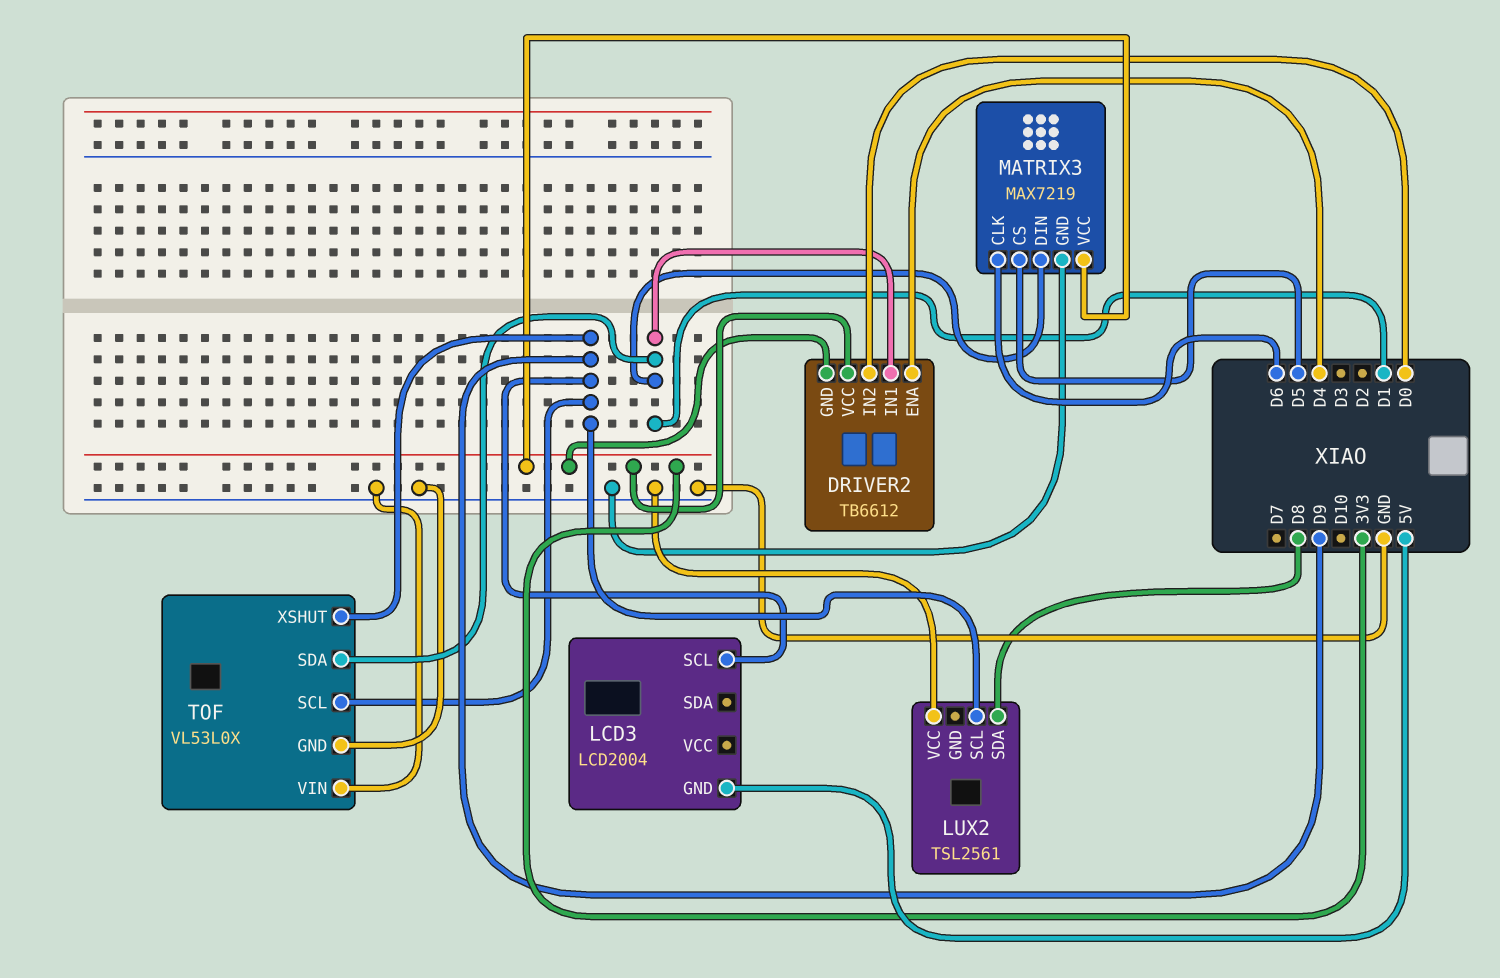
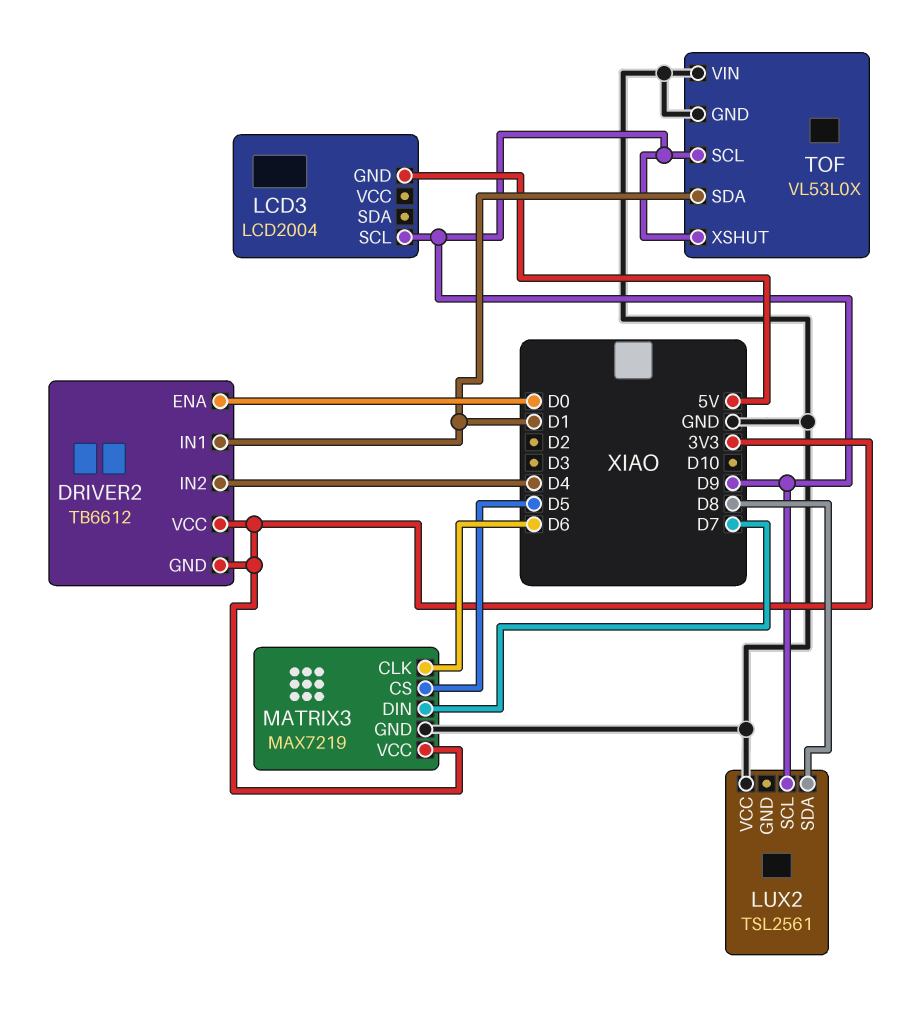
DRIVER2 pin ENA: D4 -> D0
DRIVER2 pin IN2: D0 -> D4
MATRIX3 pin DIN: D1 -> D7

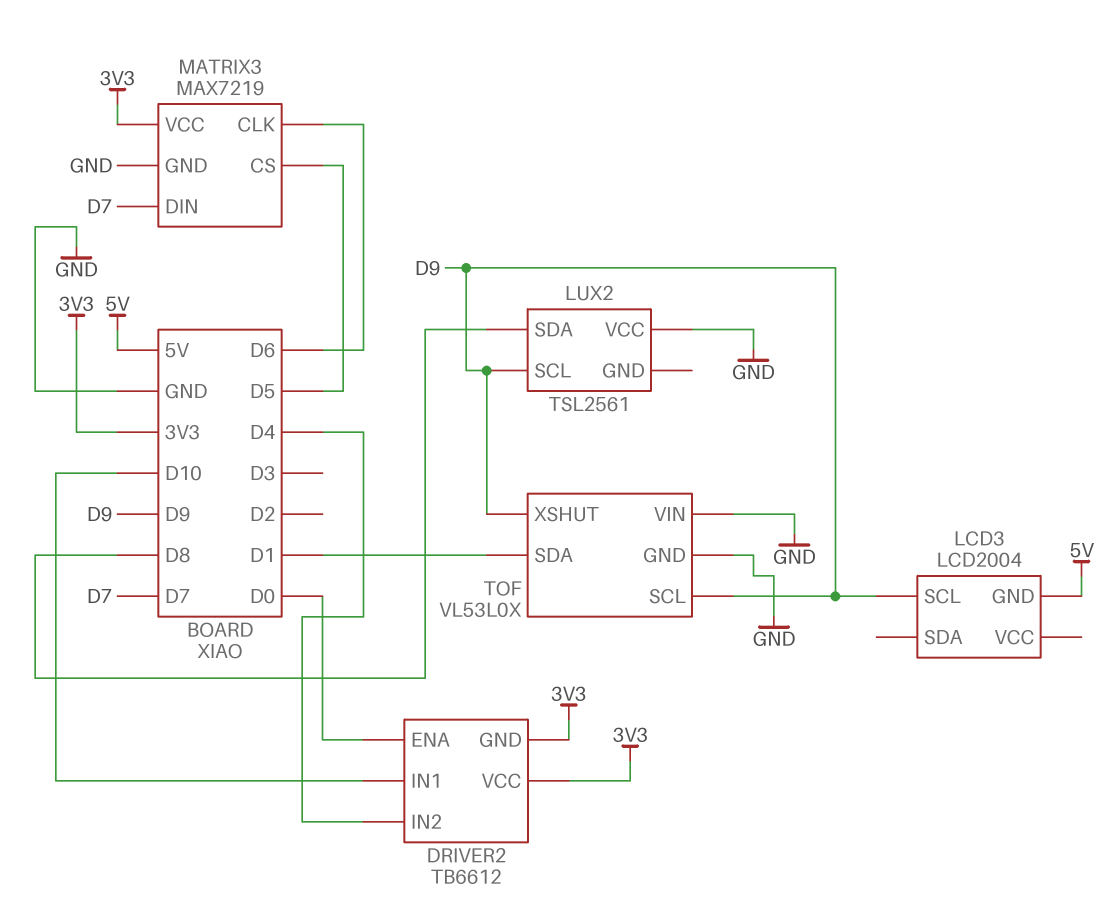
DRIVER2 pin IN1: D1 -> D10

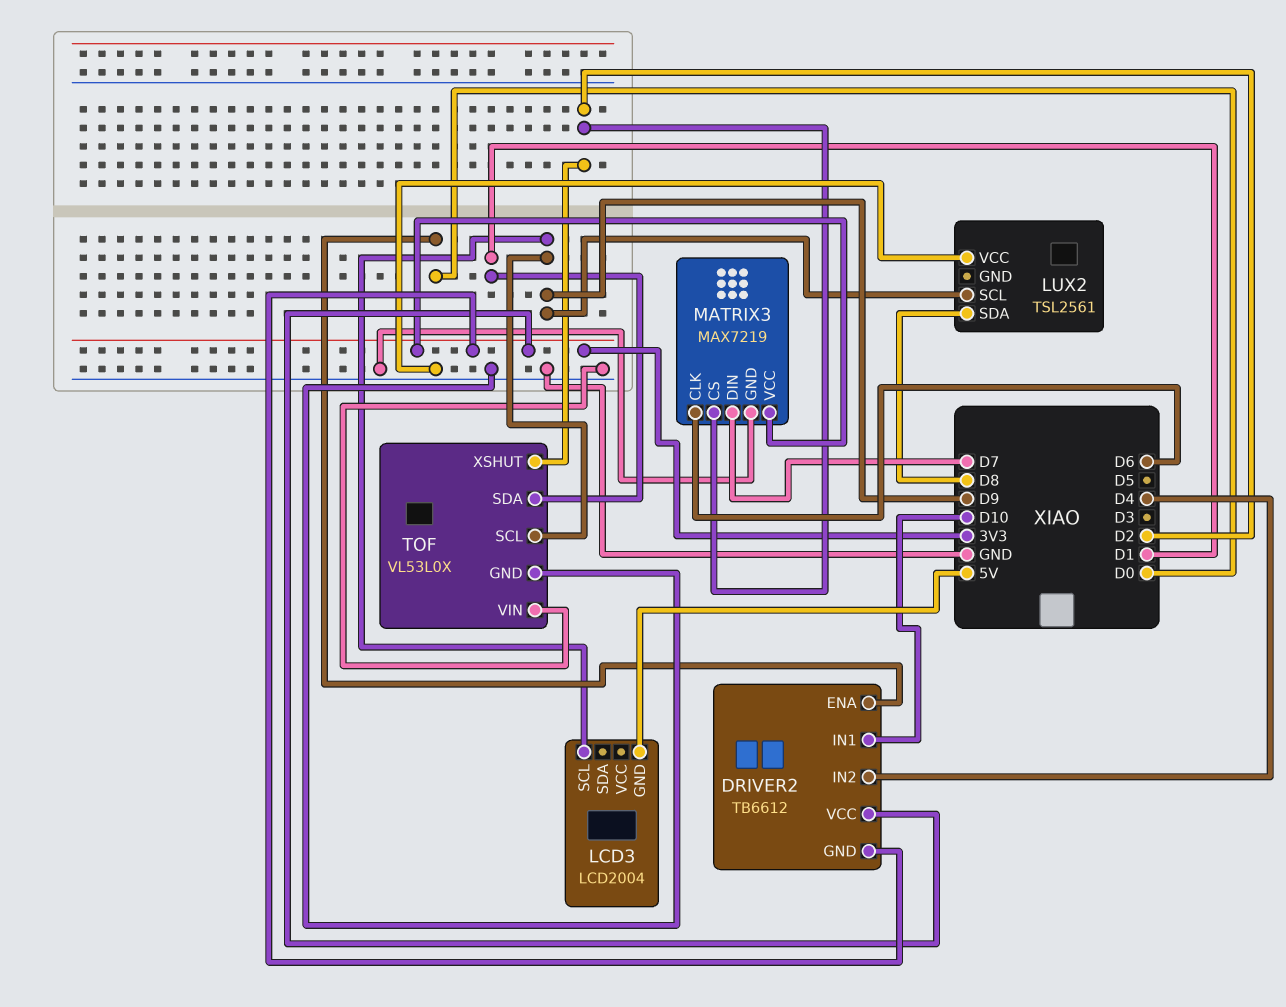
MATRIX3 pin CS: D5 -> D2
TOF pin XSHUT: D9 -> D2

